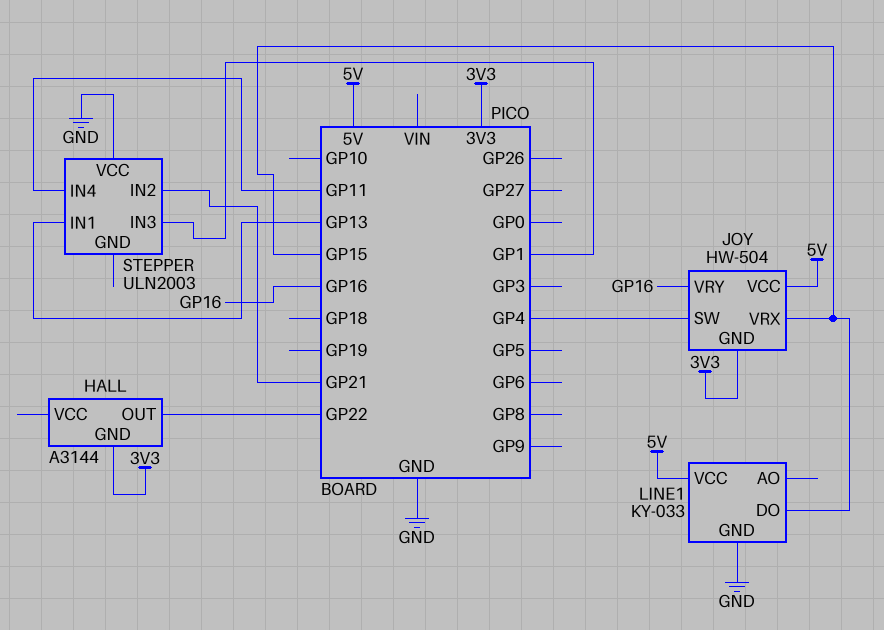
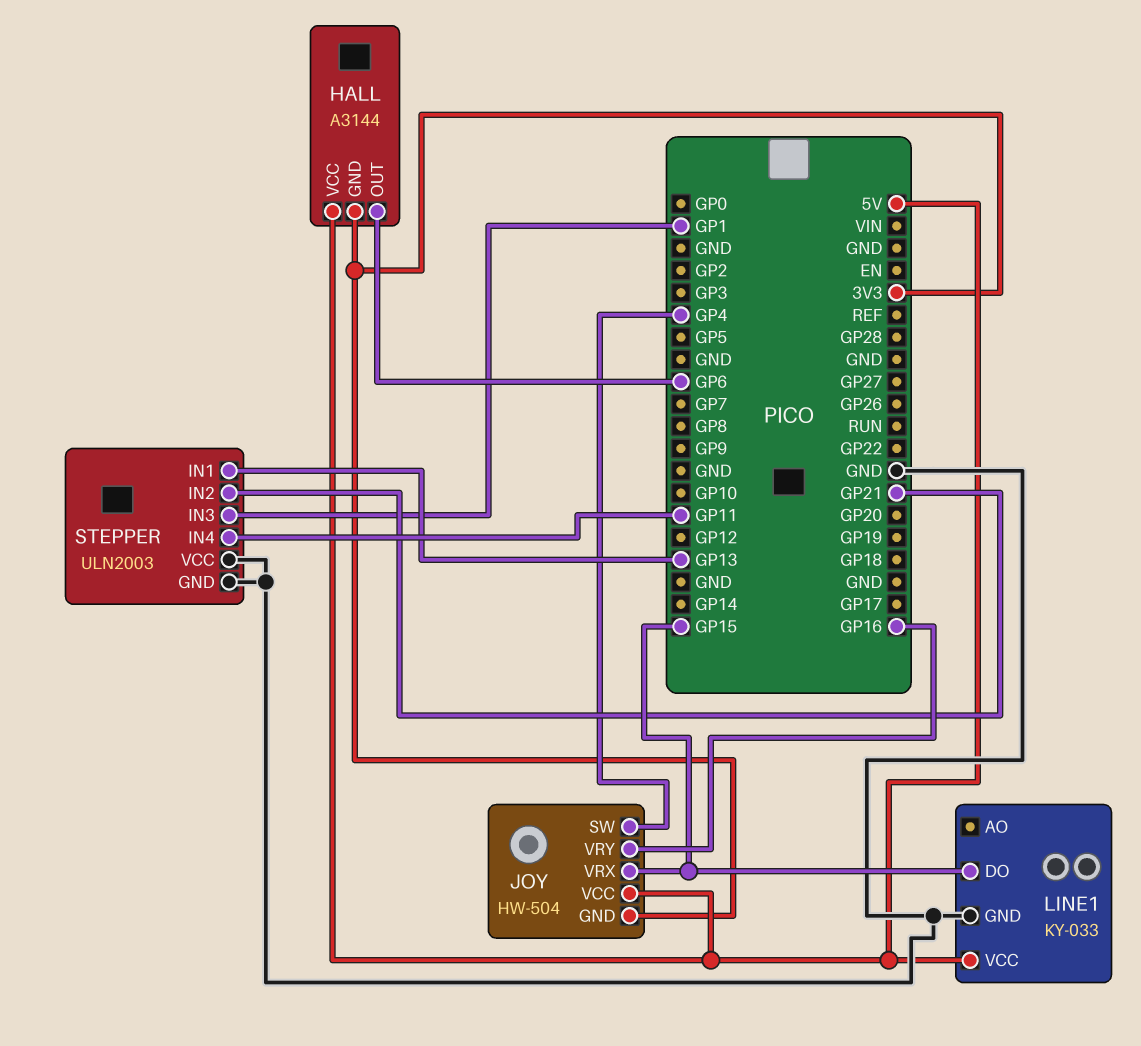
HALL pin OUT: GP22 -> GP6
HALL pin VCC: none -> 5V
STEPPER pin GND: none -> GND

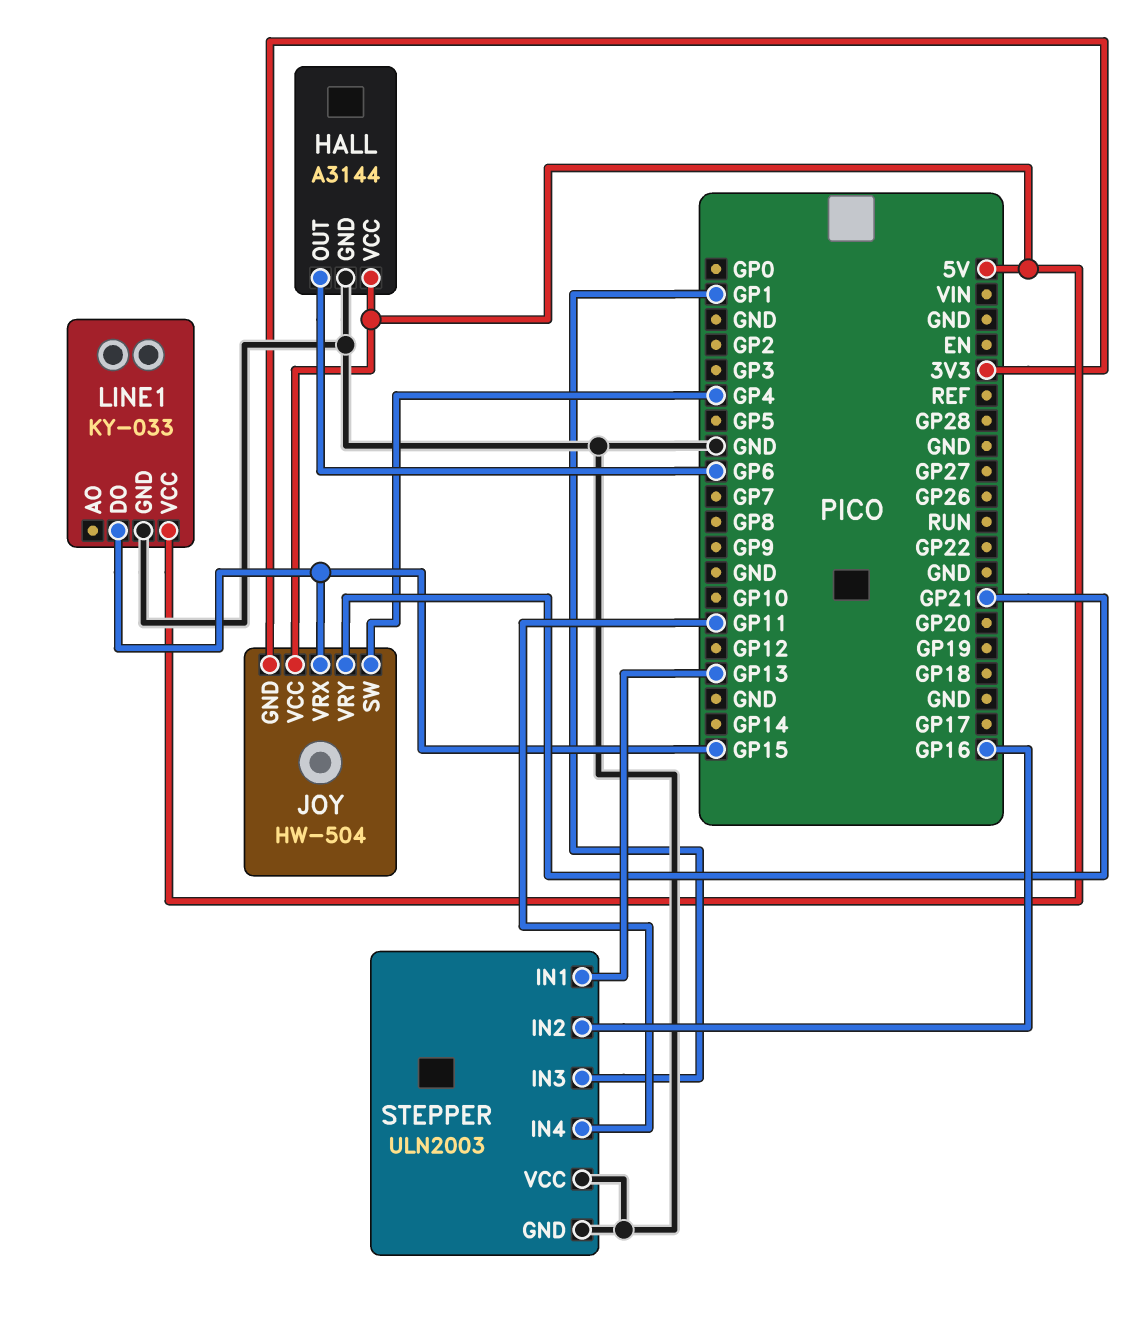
HALL pin GND: 3V3 -> GND
JOY pin VRY: GP16 -> GP21
STEPPER pin IN2: GP21 -> GP16

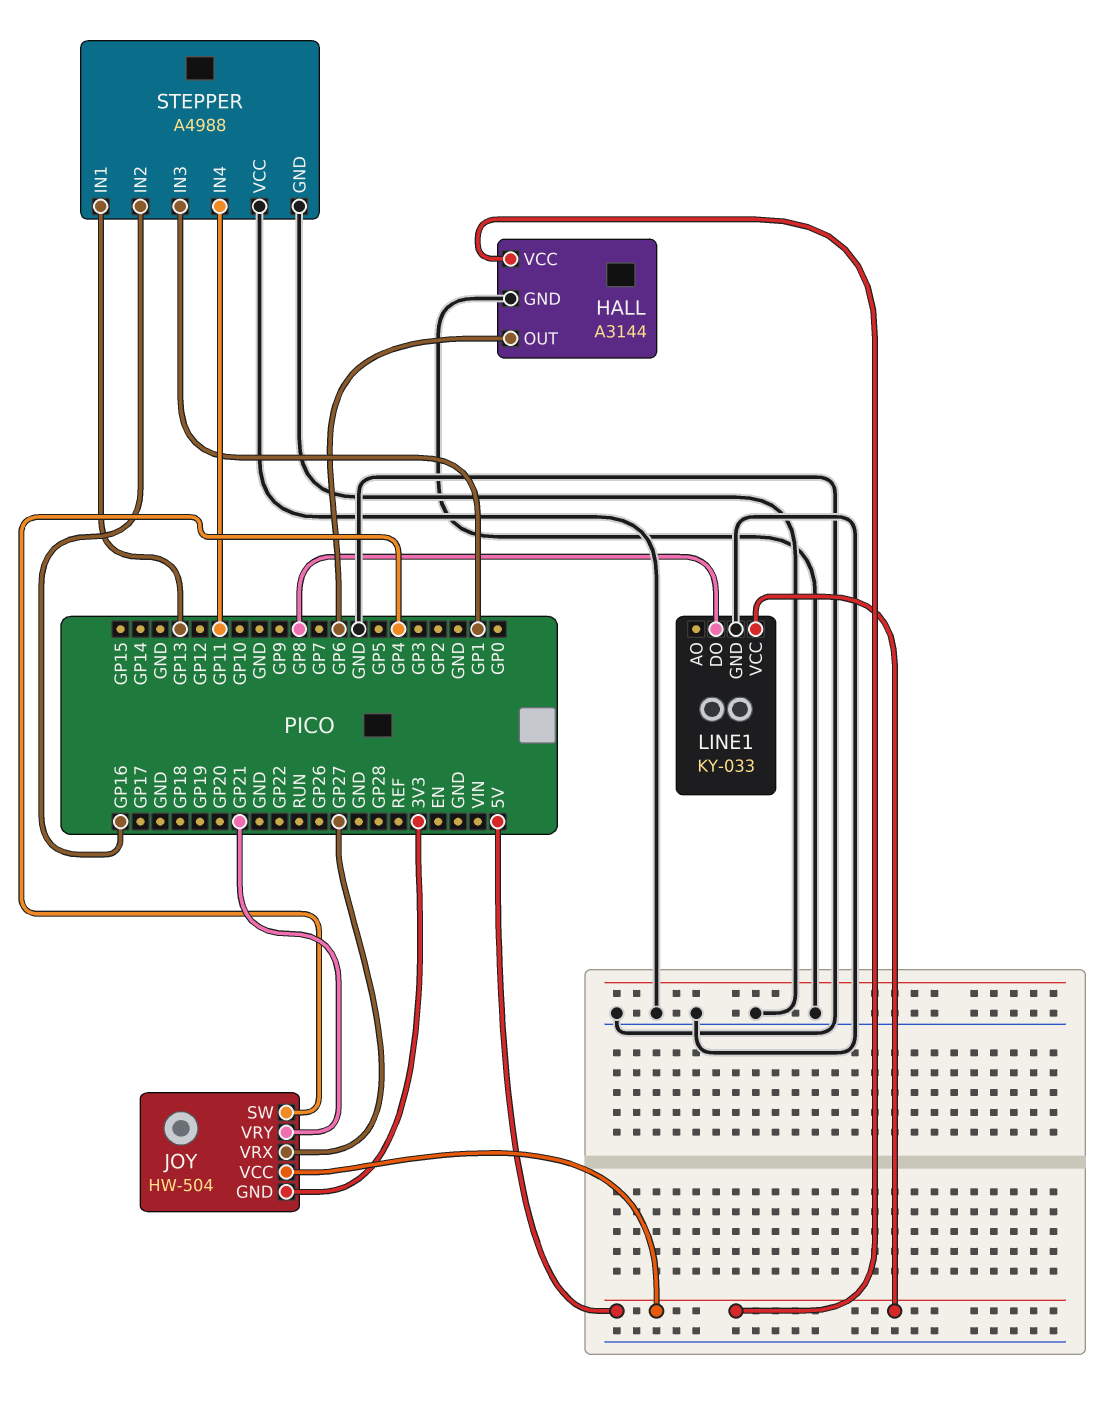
JOY pin VRX: GP15 -> GP27
LINE1 pin DO: GP15 -> GP8
STEPPER: ULN2003 -> A4988

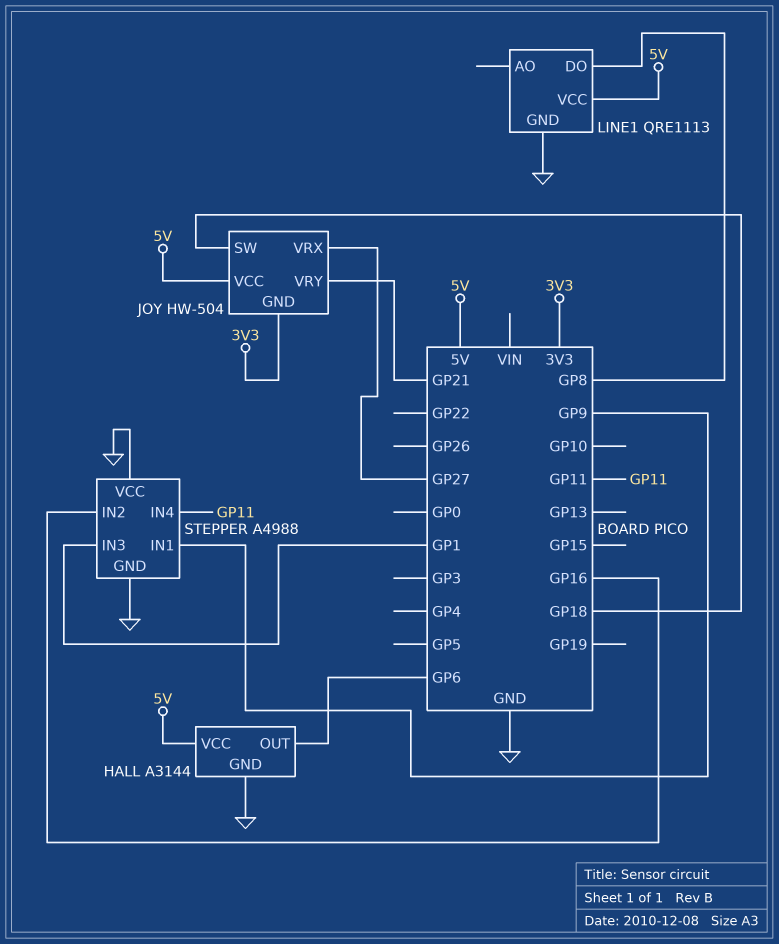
JOY pin SW: GP4 -> GP18
LINE1: KY-033 -> QRE1113
STEPPER pin IN1: GP13 -> GP9

